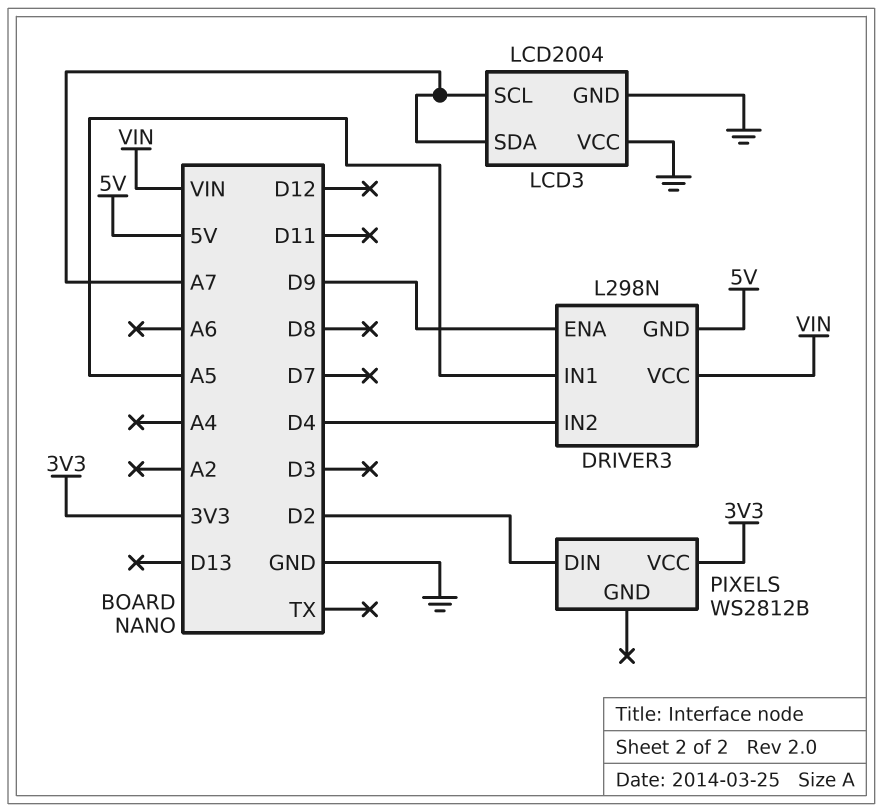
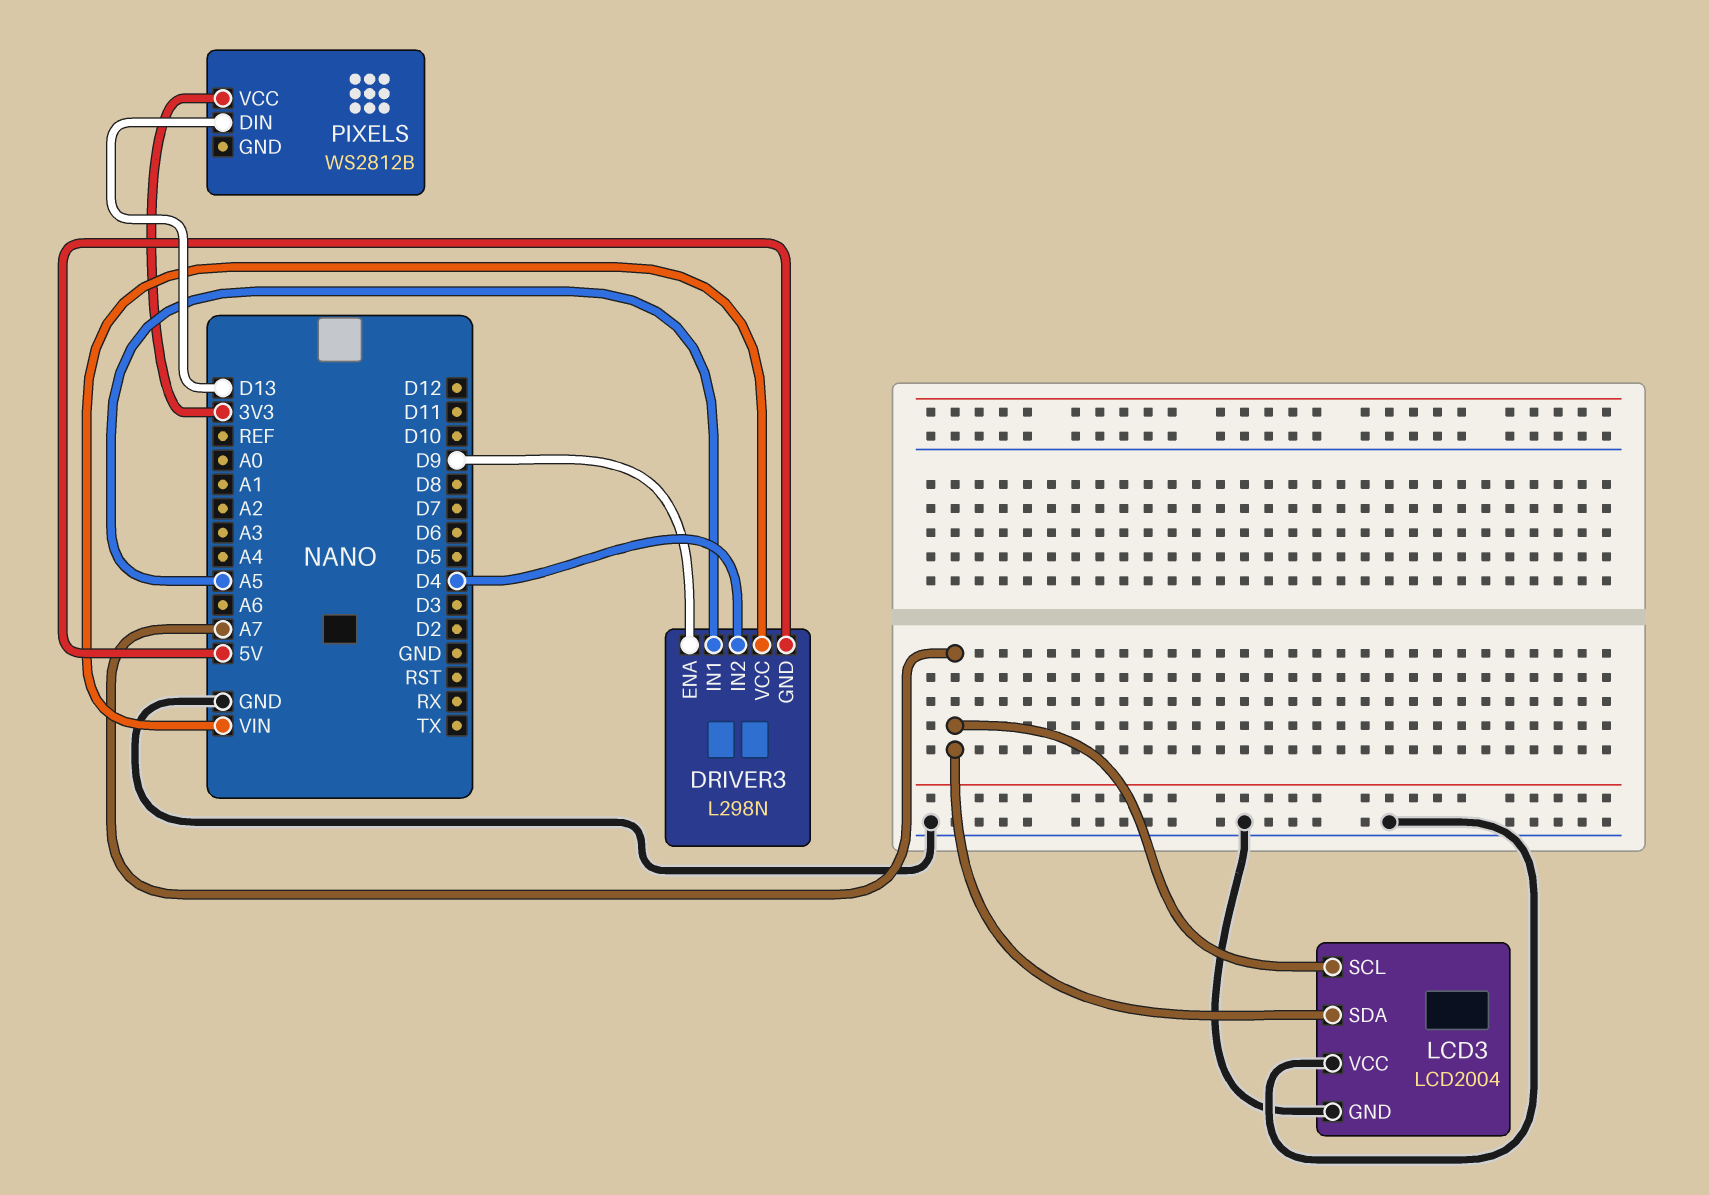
PIXELS pin DIN: D2 -> D13

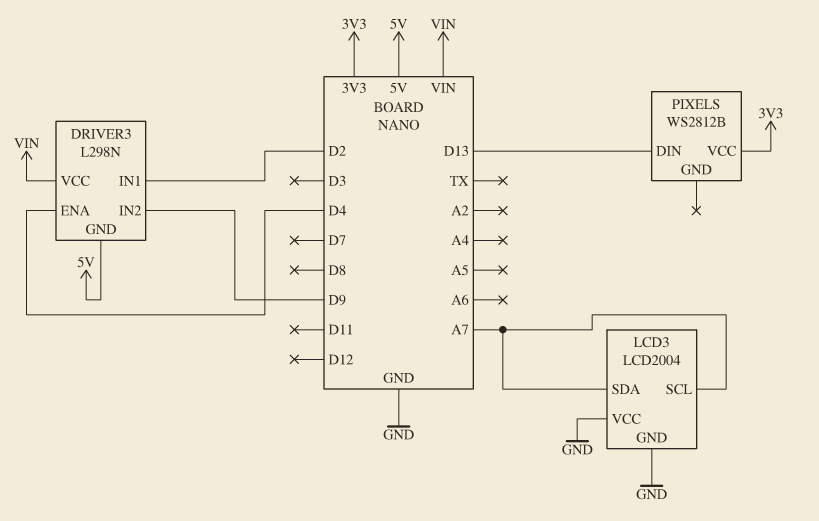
DRIVER3 pin ENA: D9 -> D4
DRIVER3 pin IN1: A5 -> D2
DRIVER3 pin IN2: D4 -> D9

